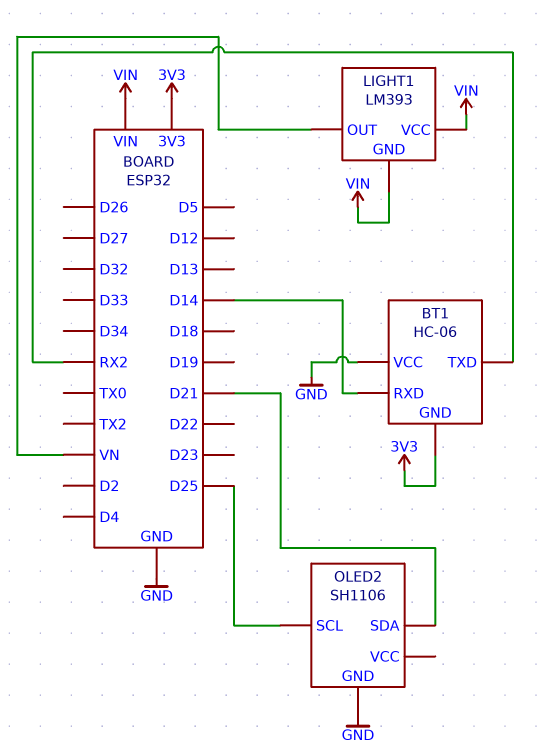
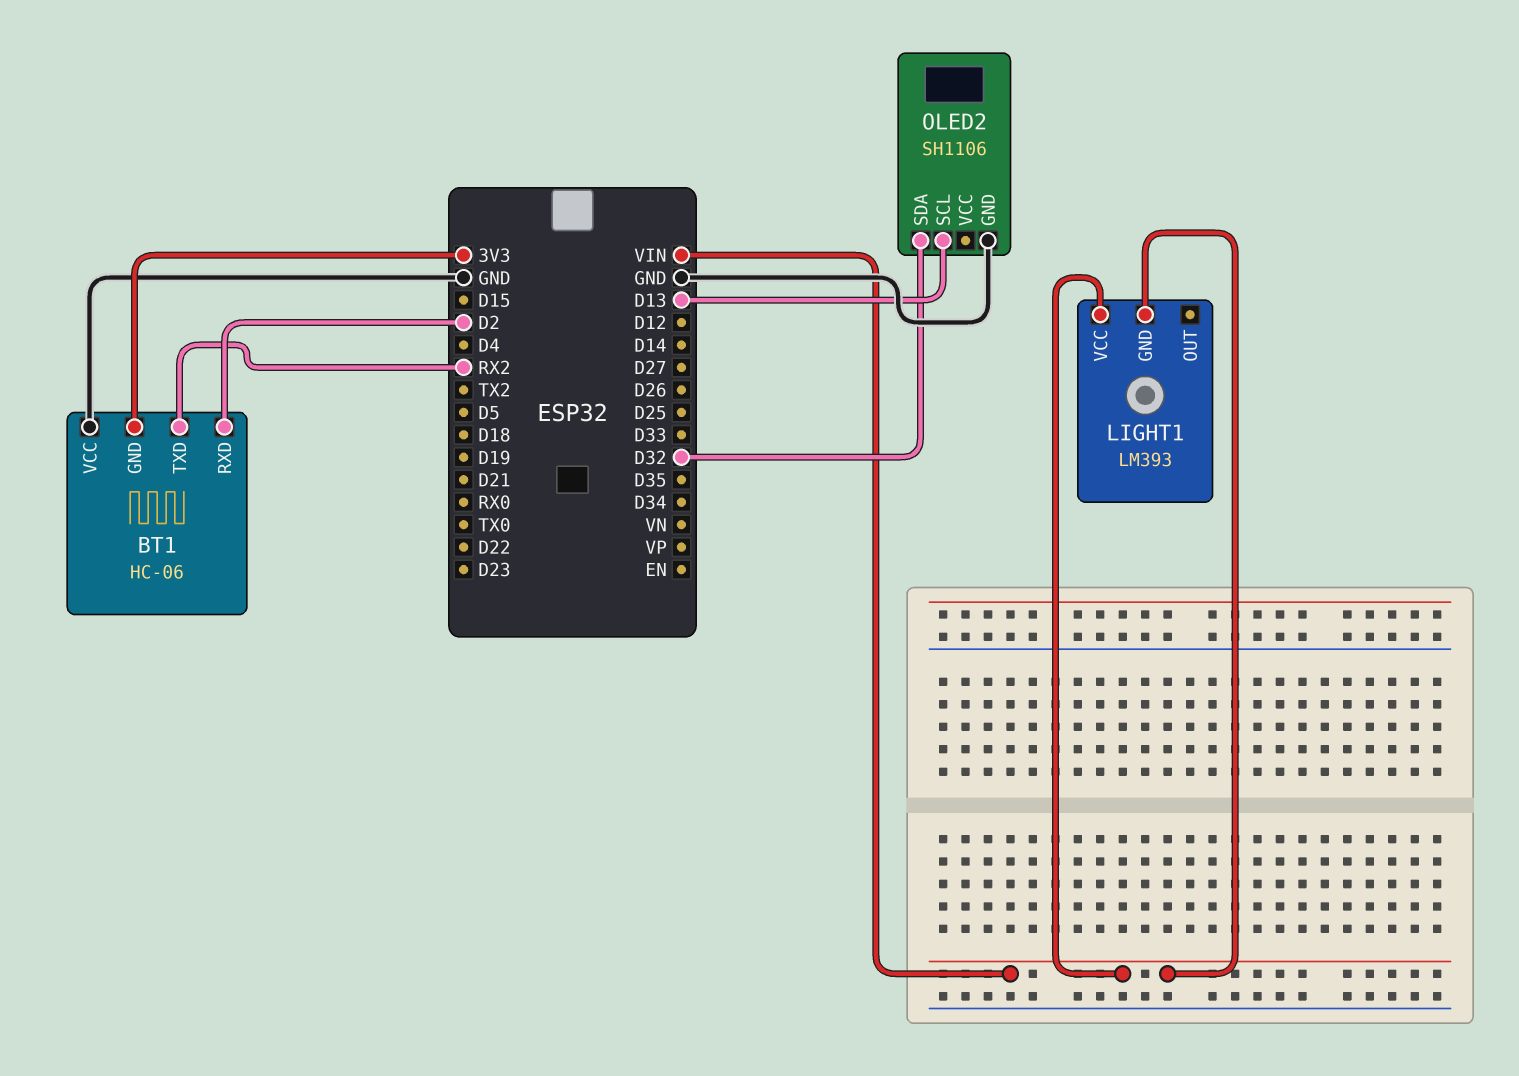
BT1 pin RXD: D14 -> D2
LIGHT1 pin OUT: VN -> none
OLED2 pin SCL: D25 -> D13
OLED2 pin SDA: D21 -> D32

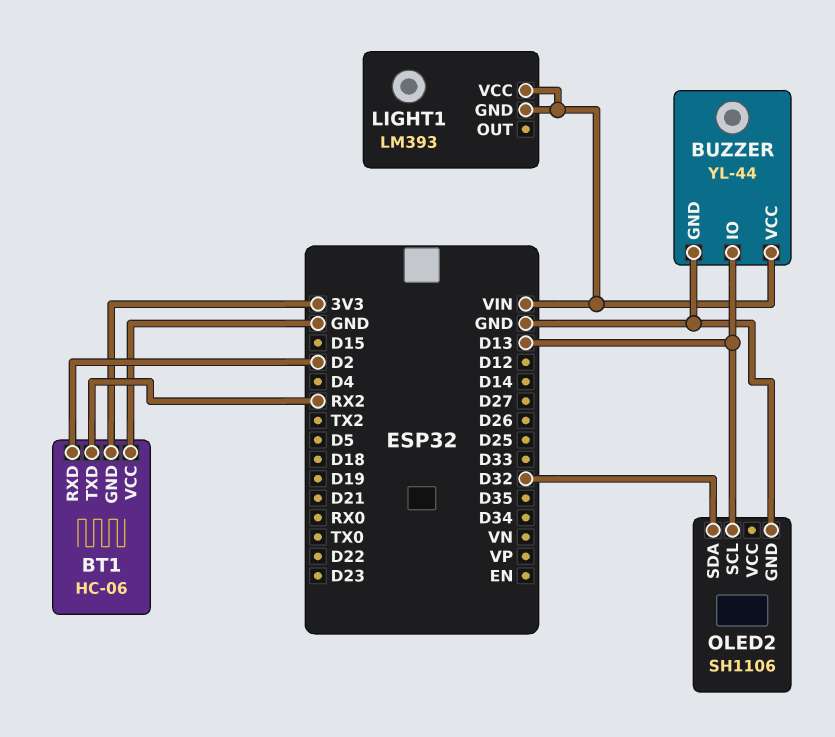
BUZZER: none -> YL-44
BUZZER pin GND: none -> GND
BUZZER pin IO: none -> D13
BUZZER pin VCC: none -> VIN

